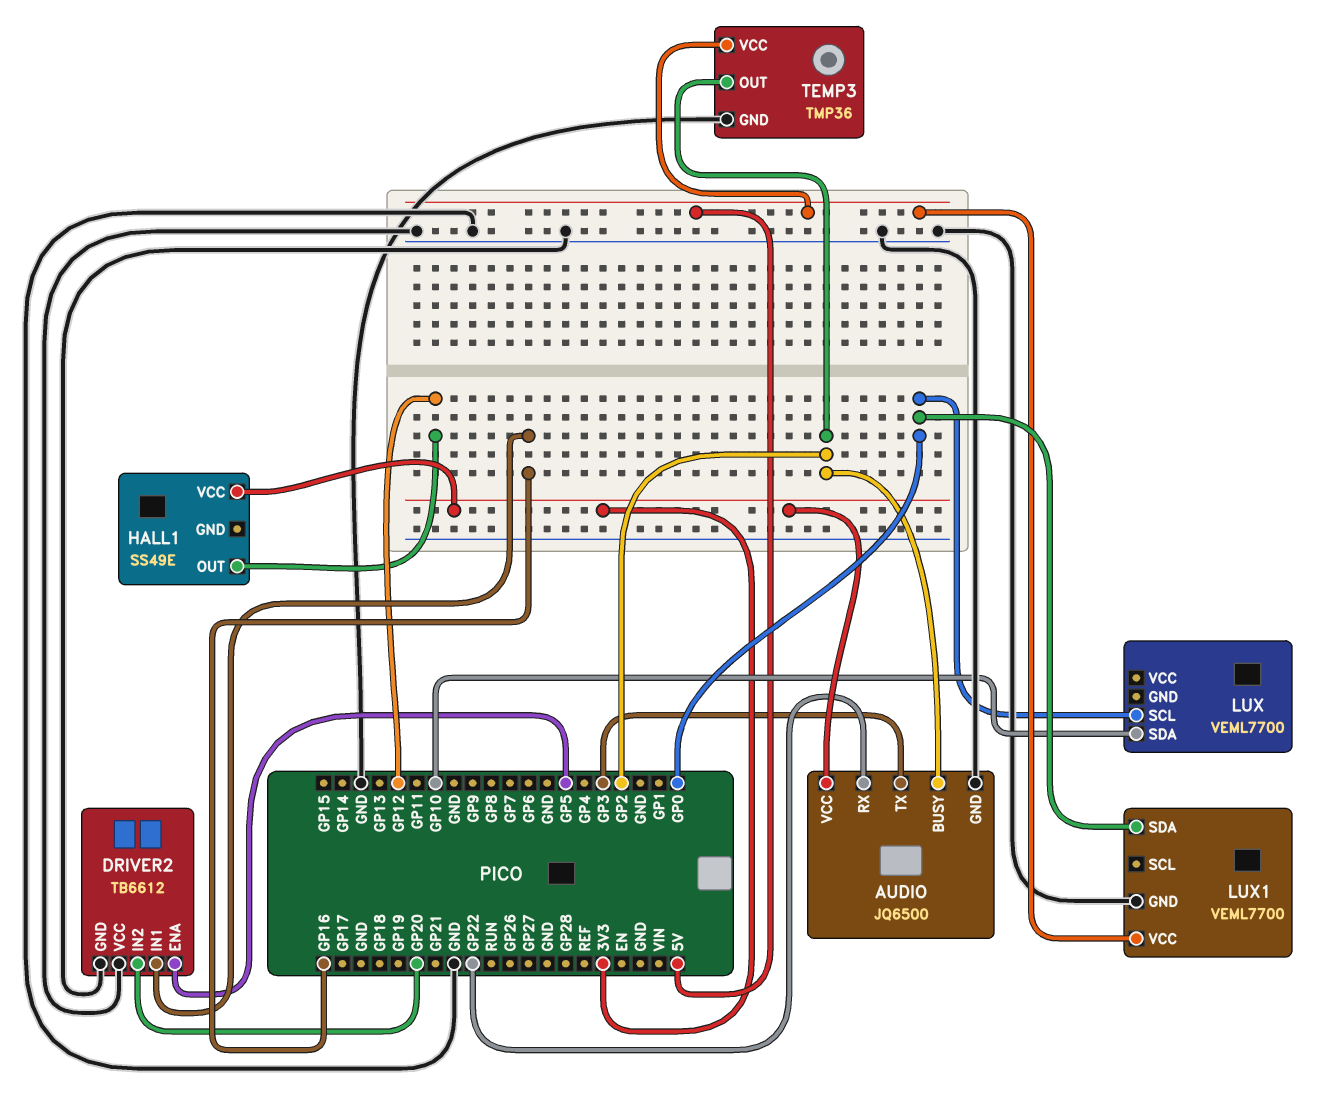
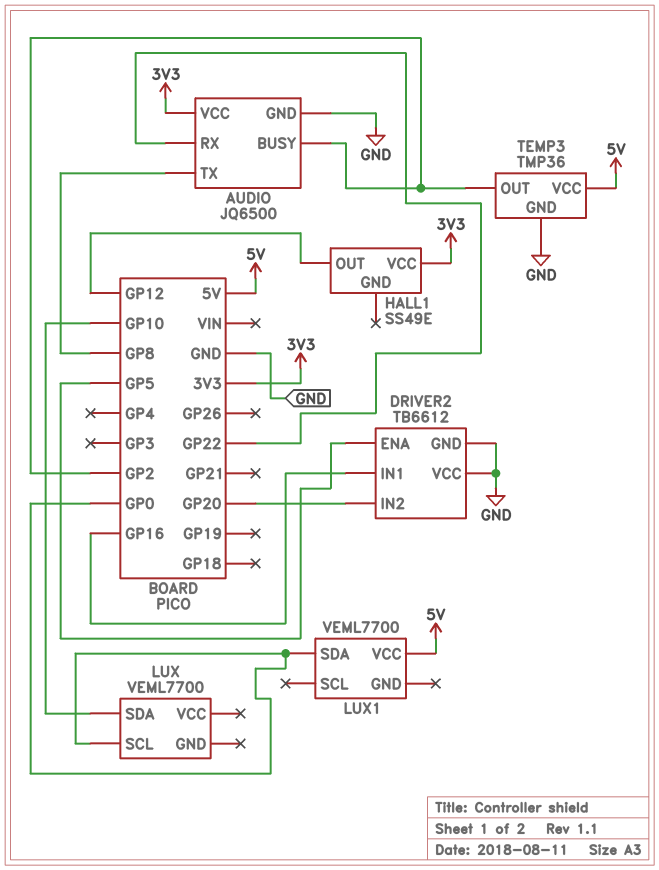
AUDIO pin TX: GP3 -> GP8
LUX1 pin GND: GND -> none

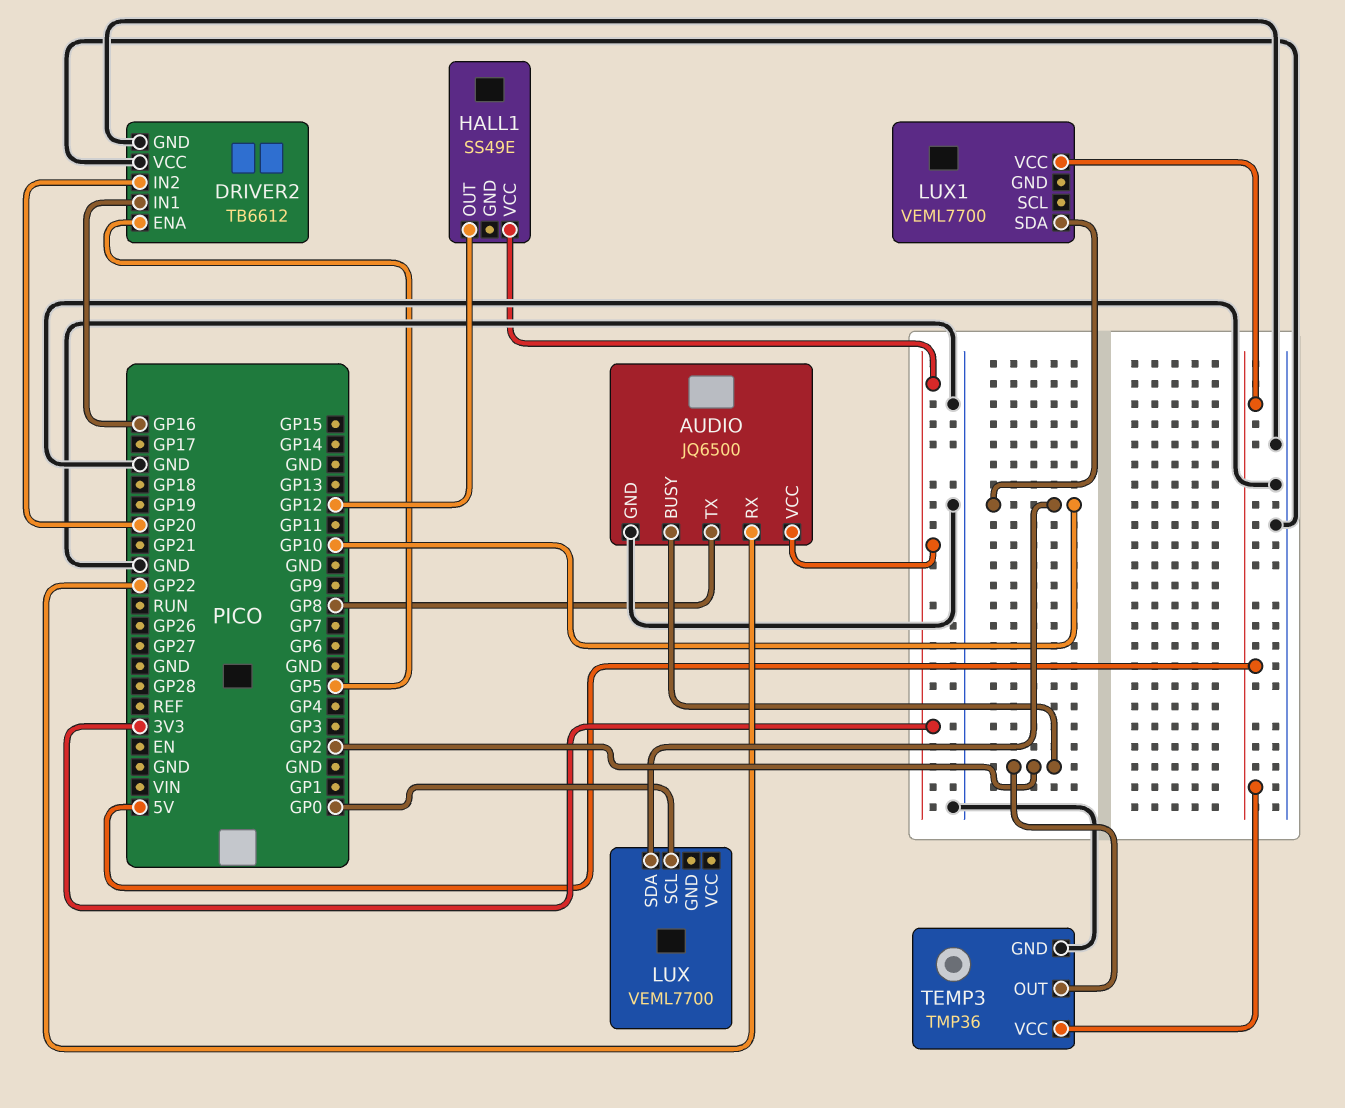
LUX1 pin SDA: GP0 -> GP10

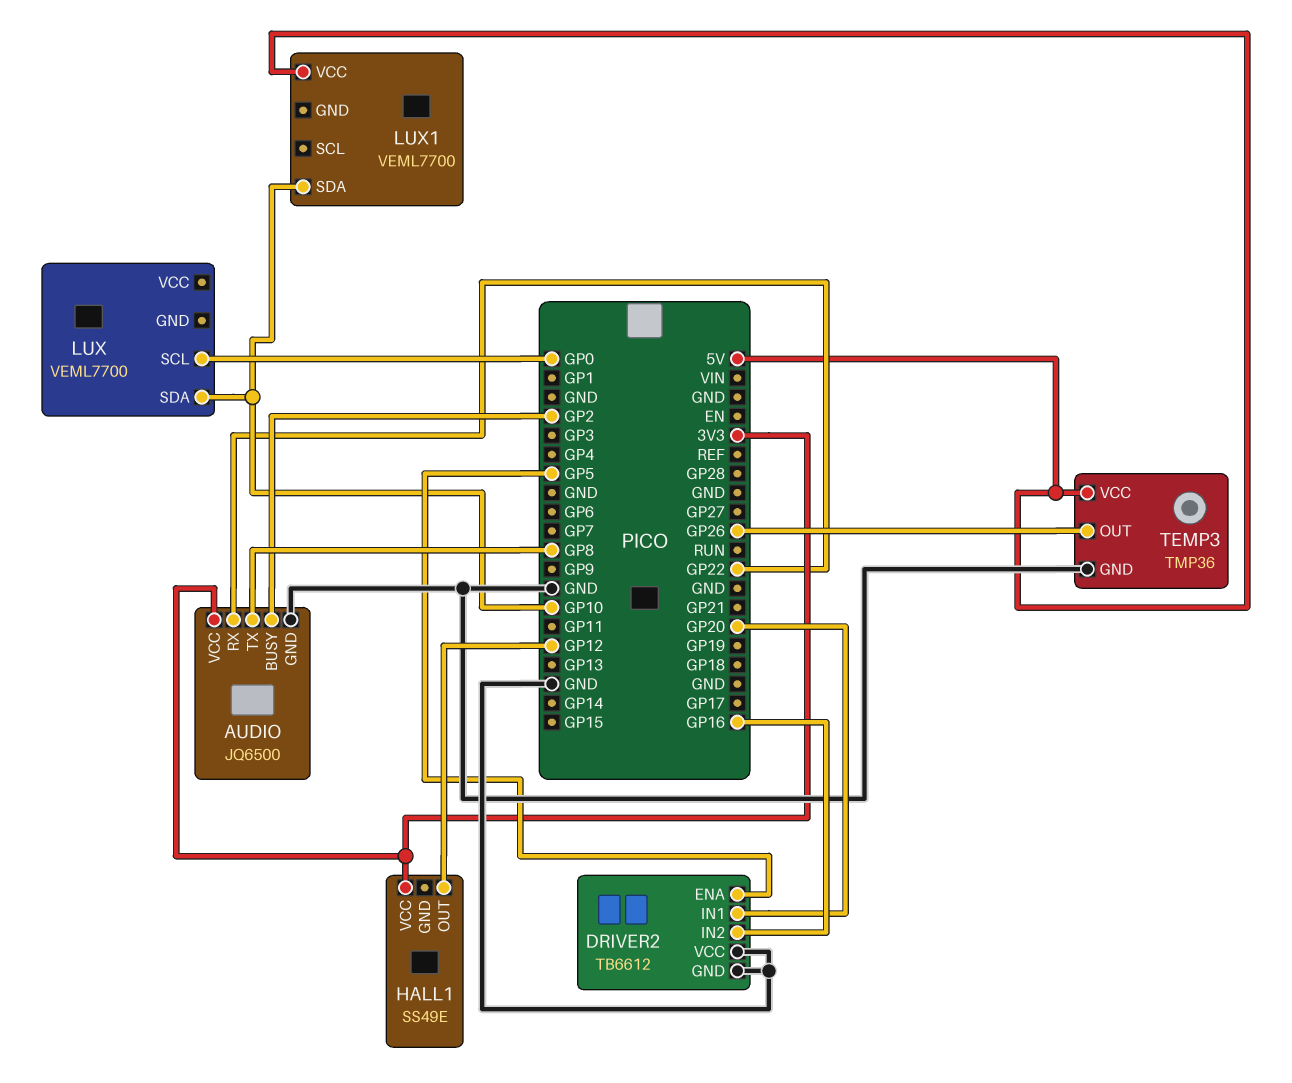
DRIVER2 pin IN1: GP16 -> GP20
DRIVER2 pin IN2: GP20 -> GP16
TEMP3 pin OUT: GP2 -> GP26

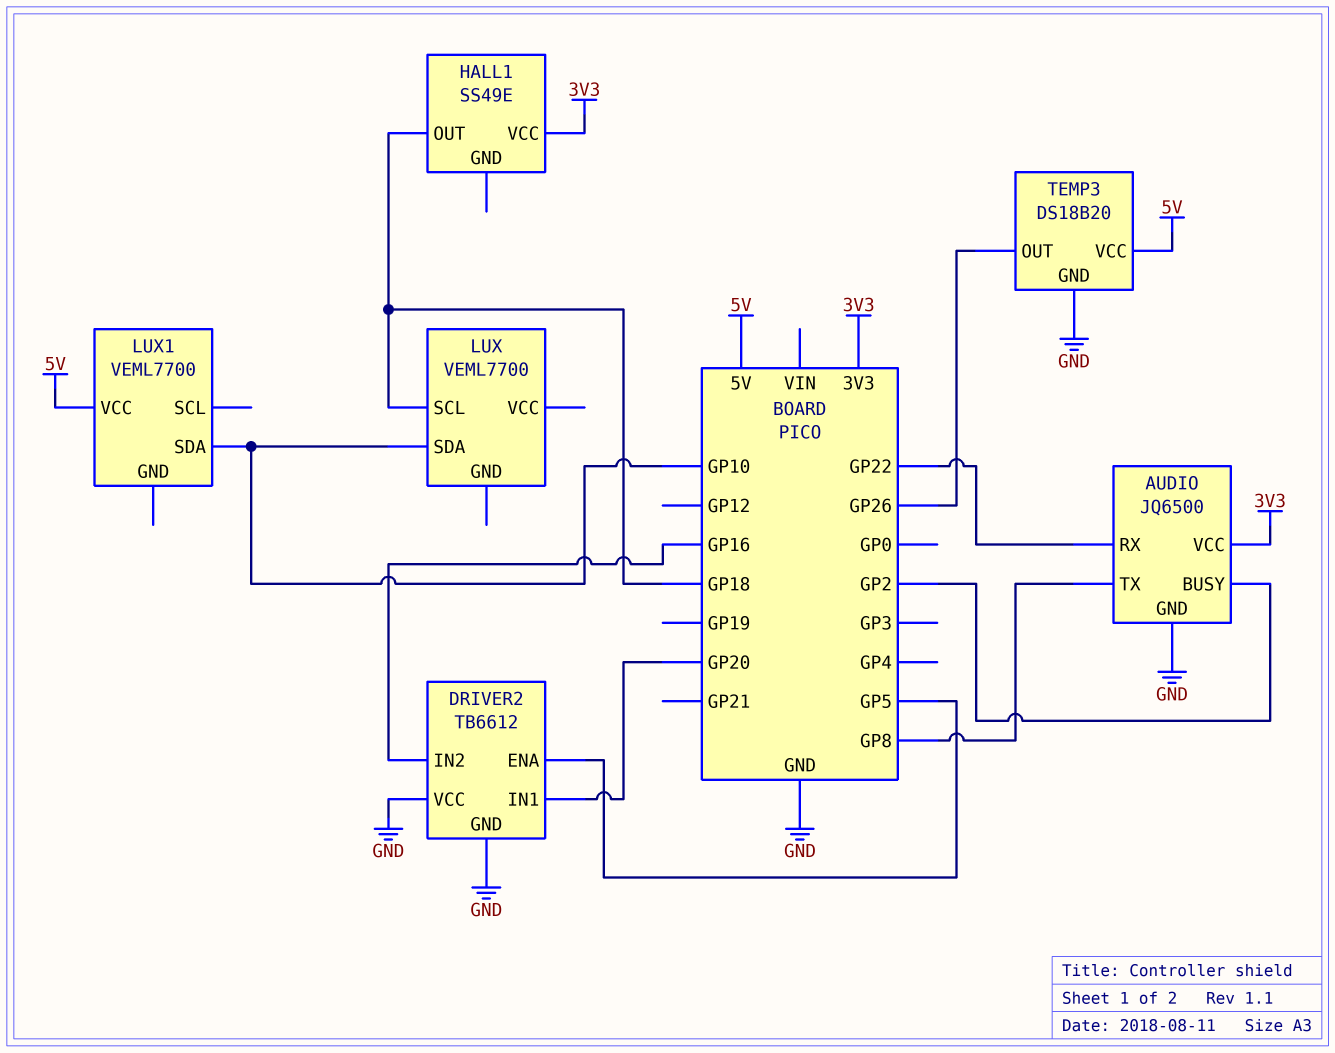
HALL1 pin OUT: GP12 -> GP18
LUX pin SCL: GP0 -> GP18
TEMP3: TMP36 -> DS18B20

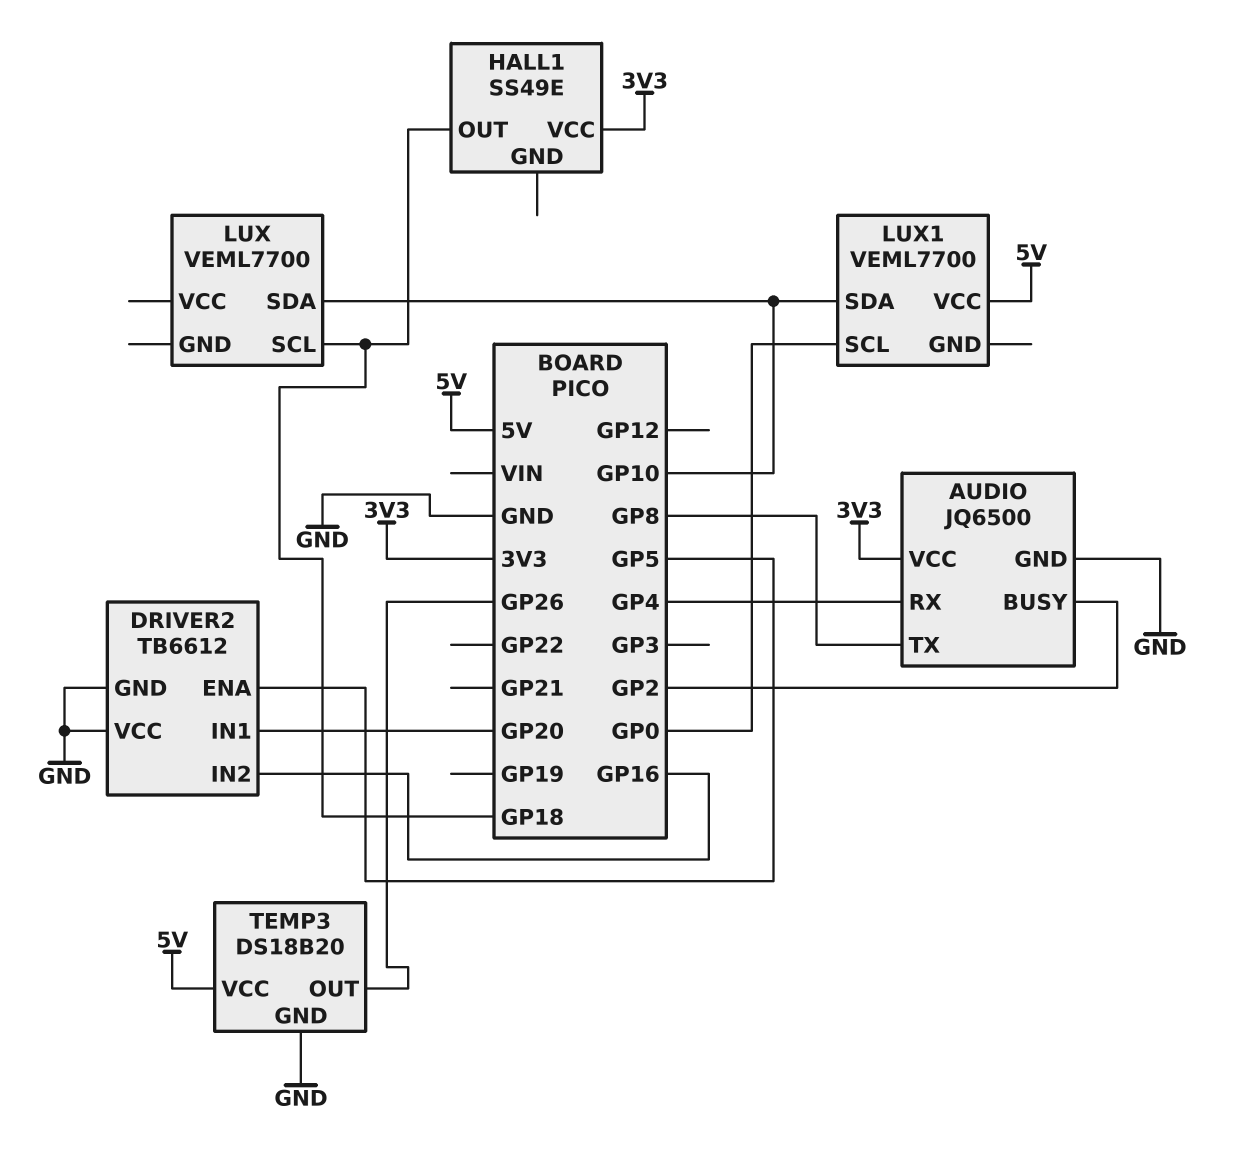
AUDIO pin RX: GP22 -> GP4
LUX1 pin SCL: none -> GP0

